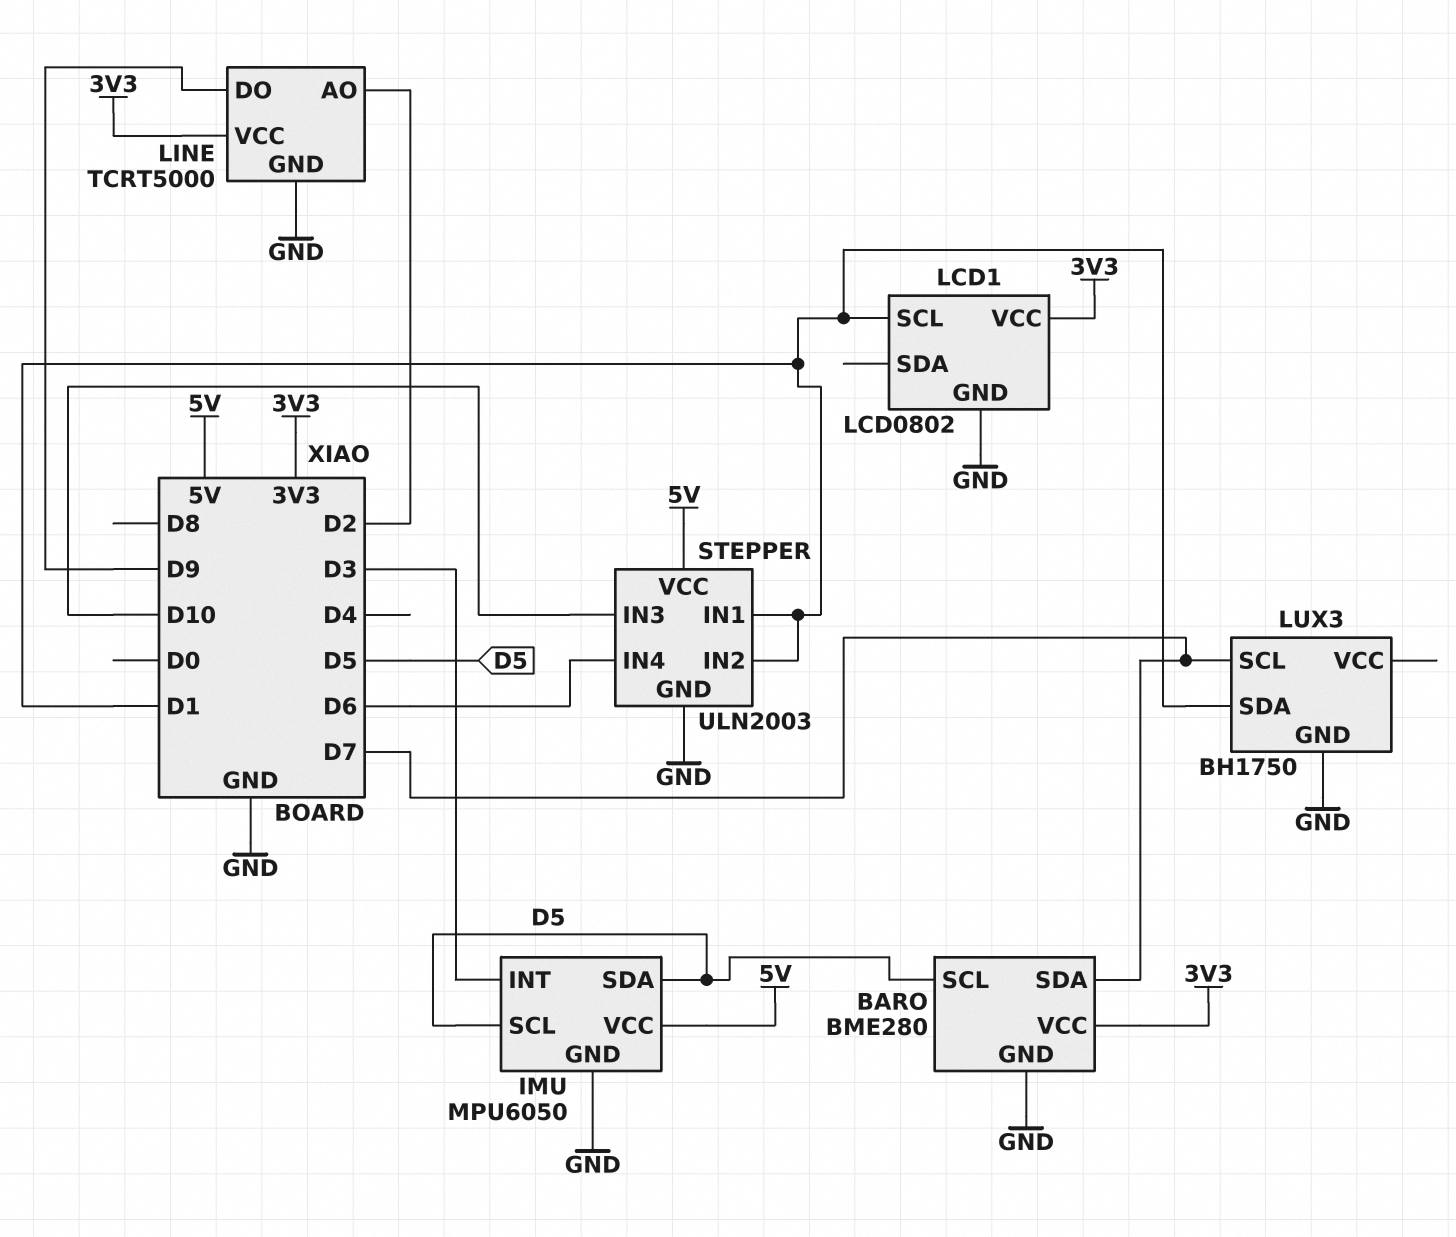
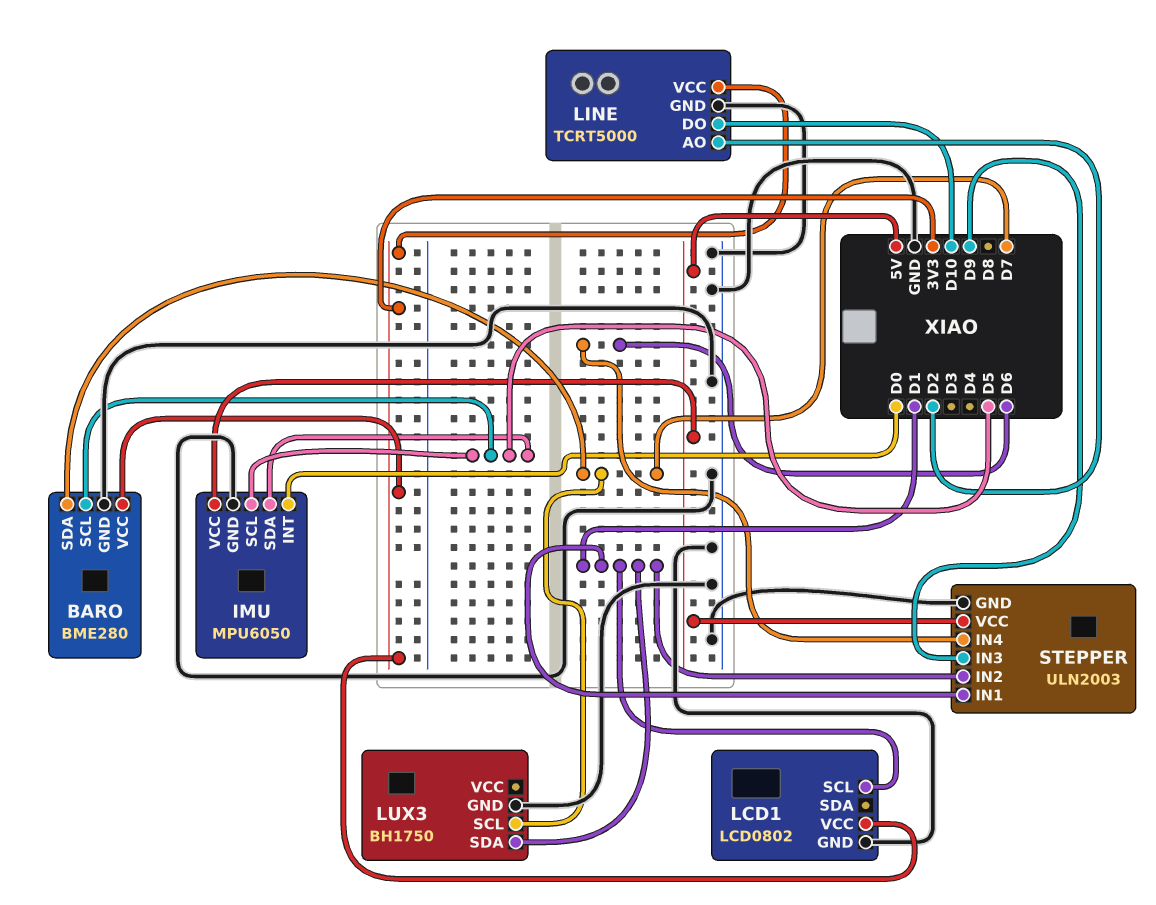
IMU pin INT: D3 -> D0
LINE pin DO: D9 -> D10
STEPPER pin IN3: D10 -> D9

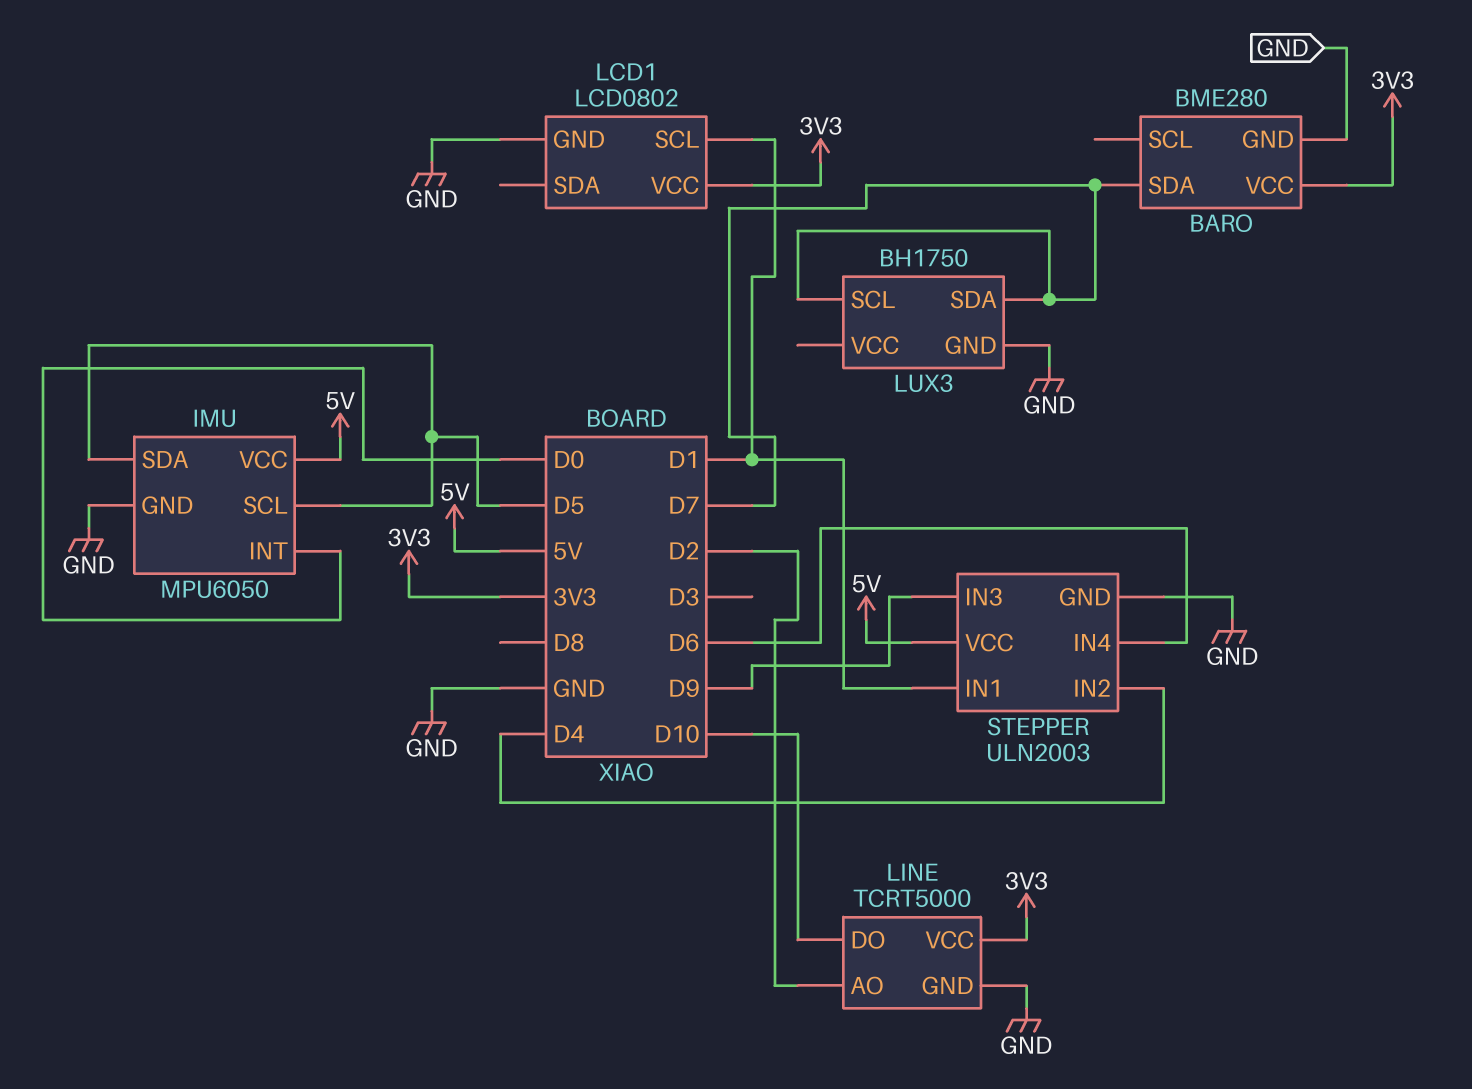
BARO pin SCL: D5 -> none
LUX3 pin SDA: D1 -> D7
STEPPER pin IN2: D1 -> D4

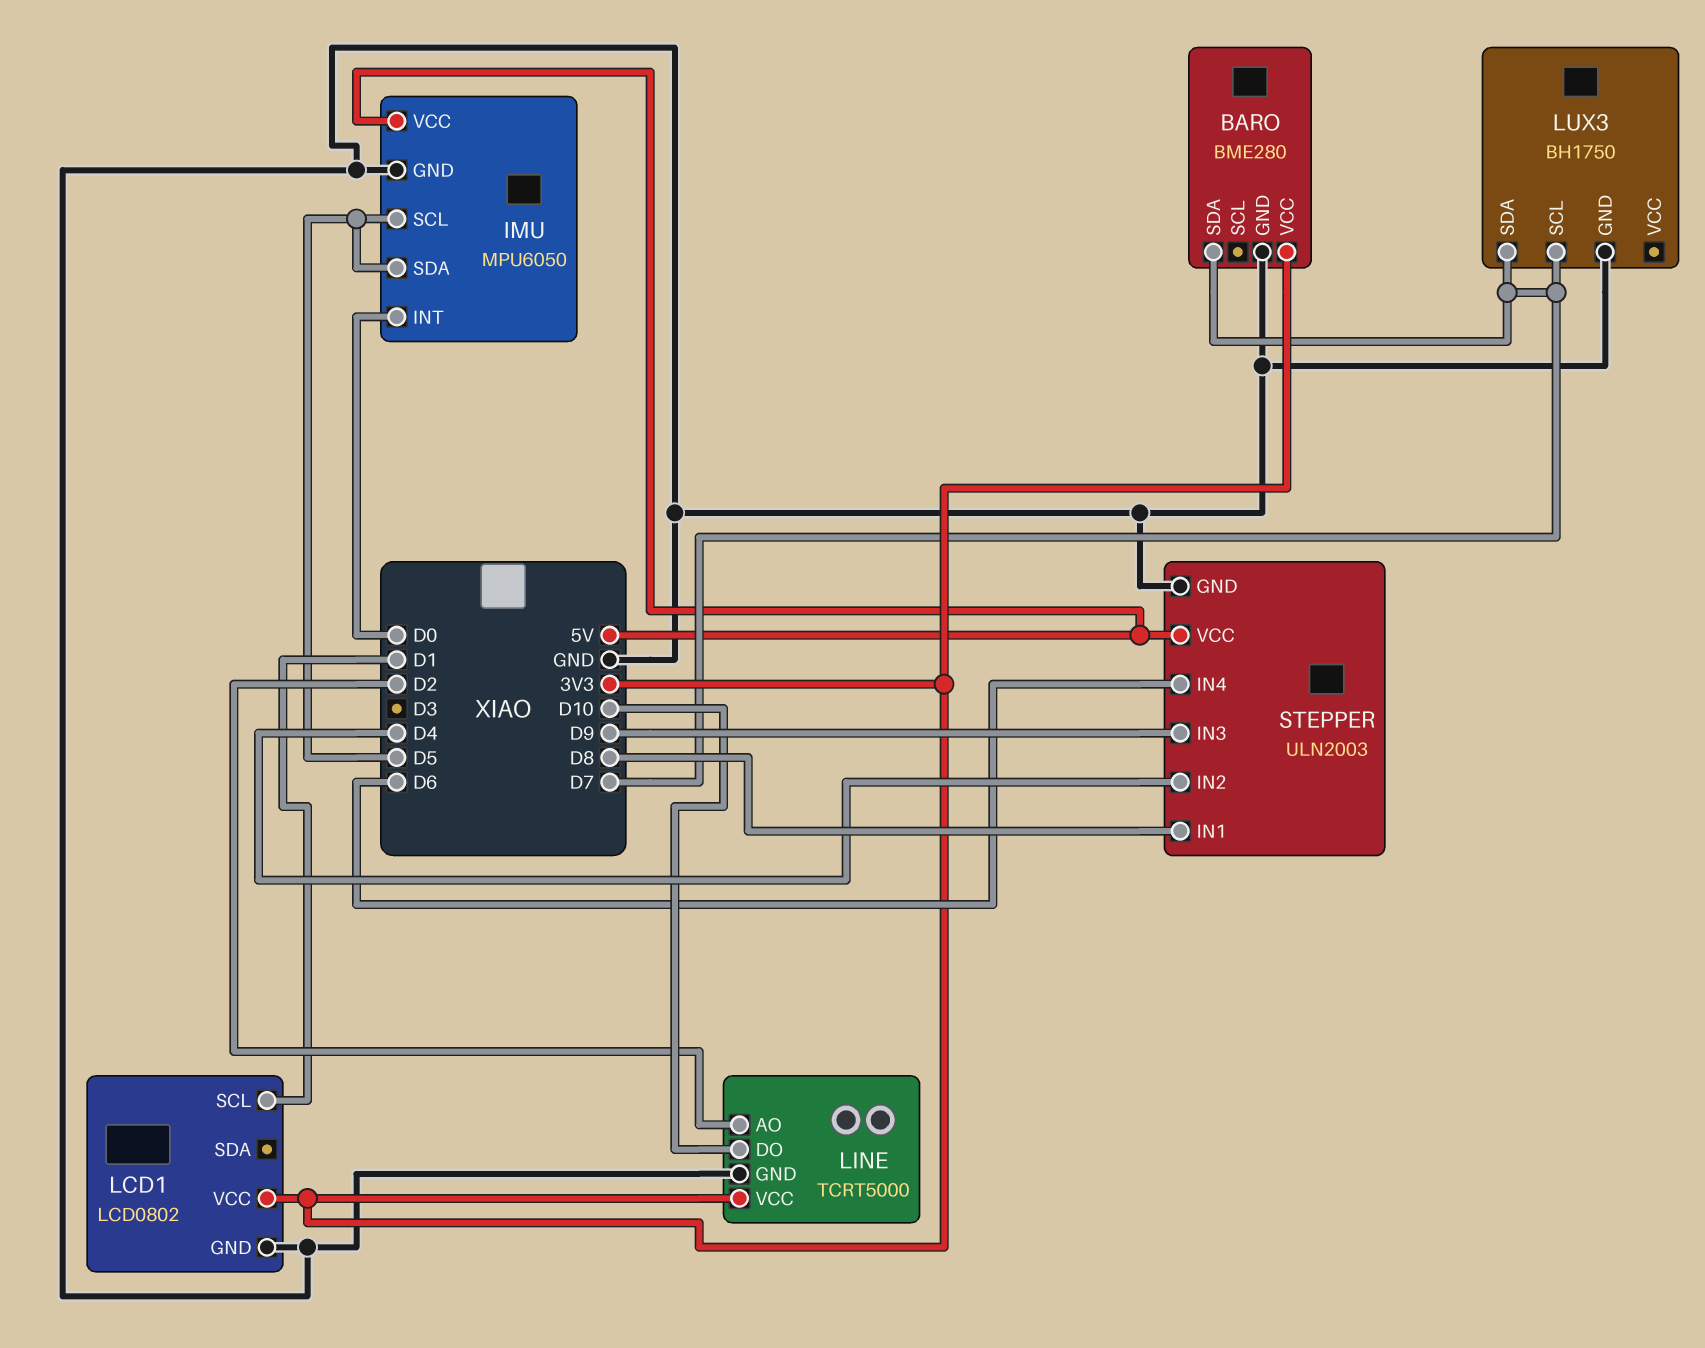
STEPPER pin IN1: D1 -> D8

